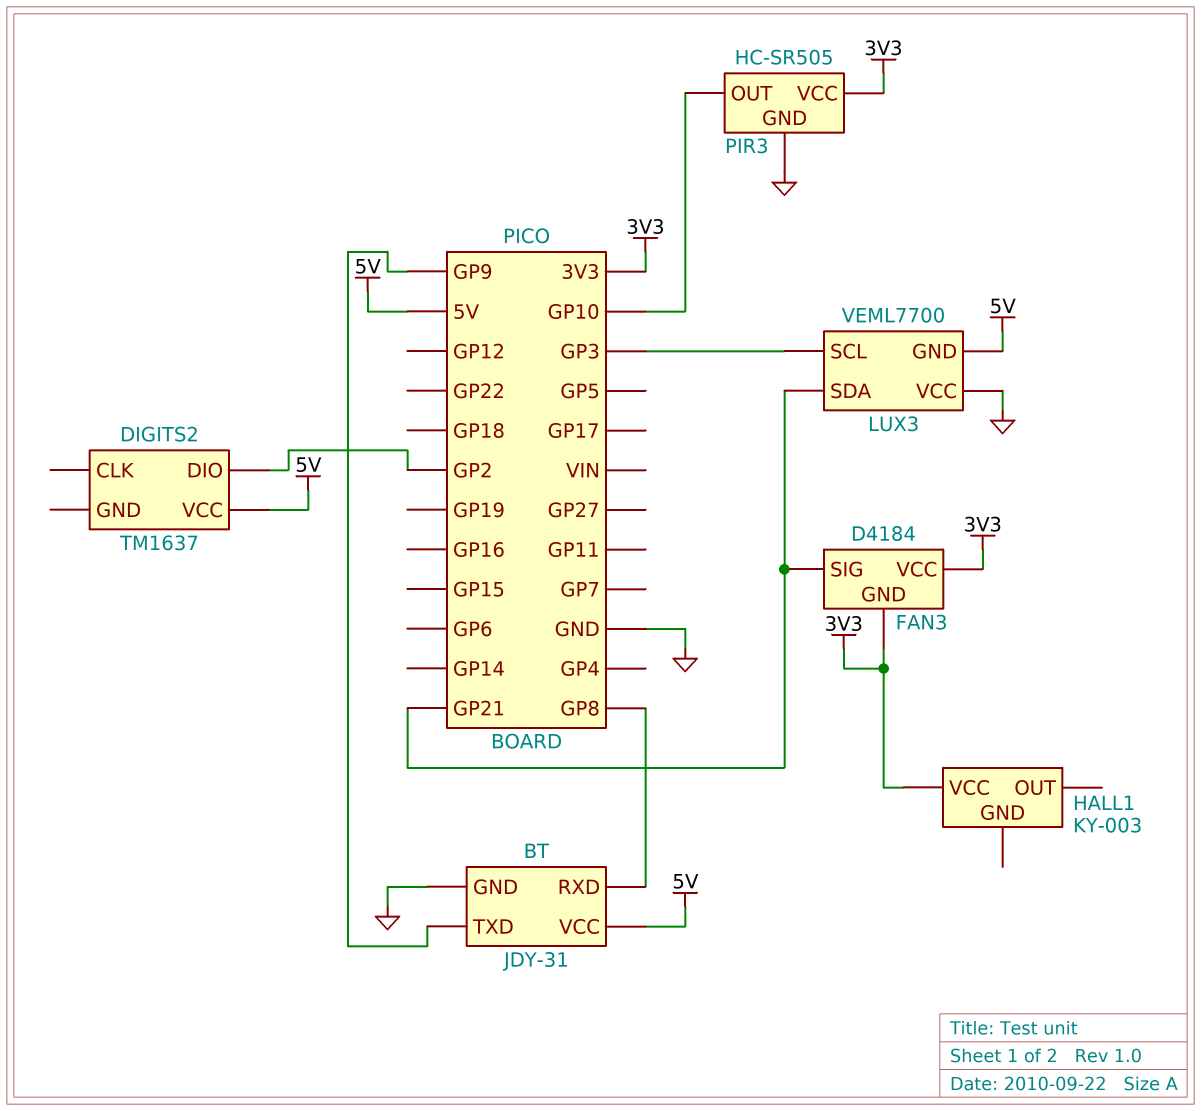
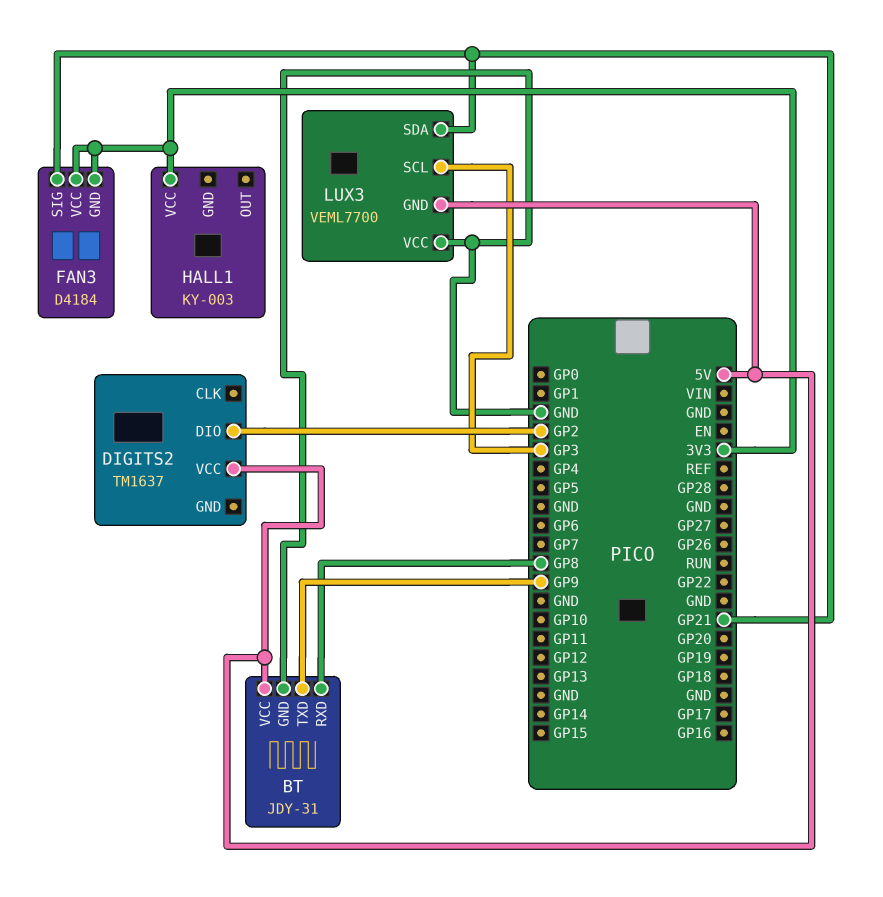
PIR3: HC-SR505 -> none
PIR3 pin GND: GND -> none
PIR3 pin OUT: GP10 -> none
PIR3 pin VCC: 3V3 -> none

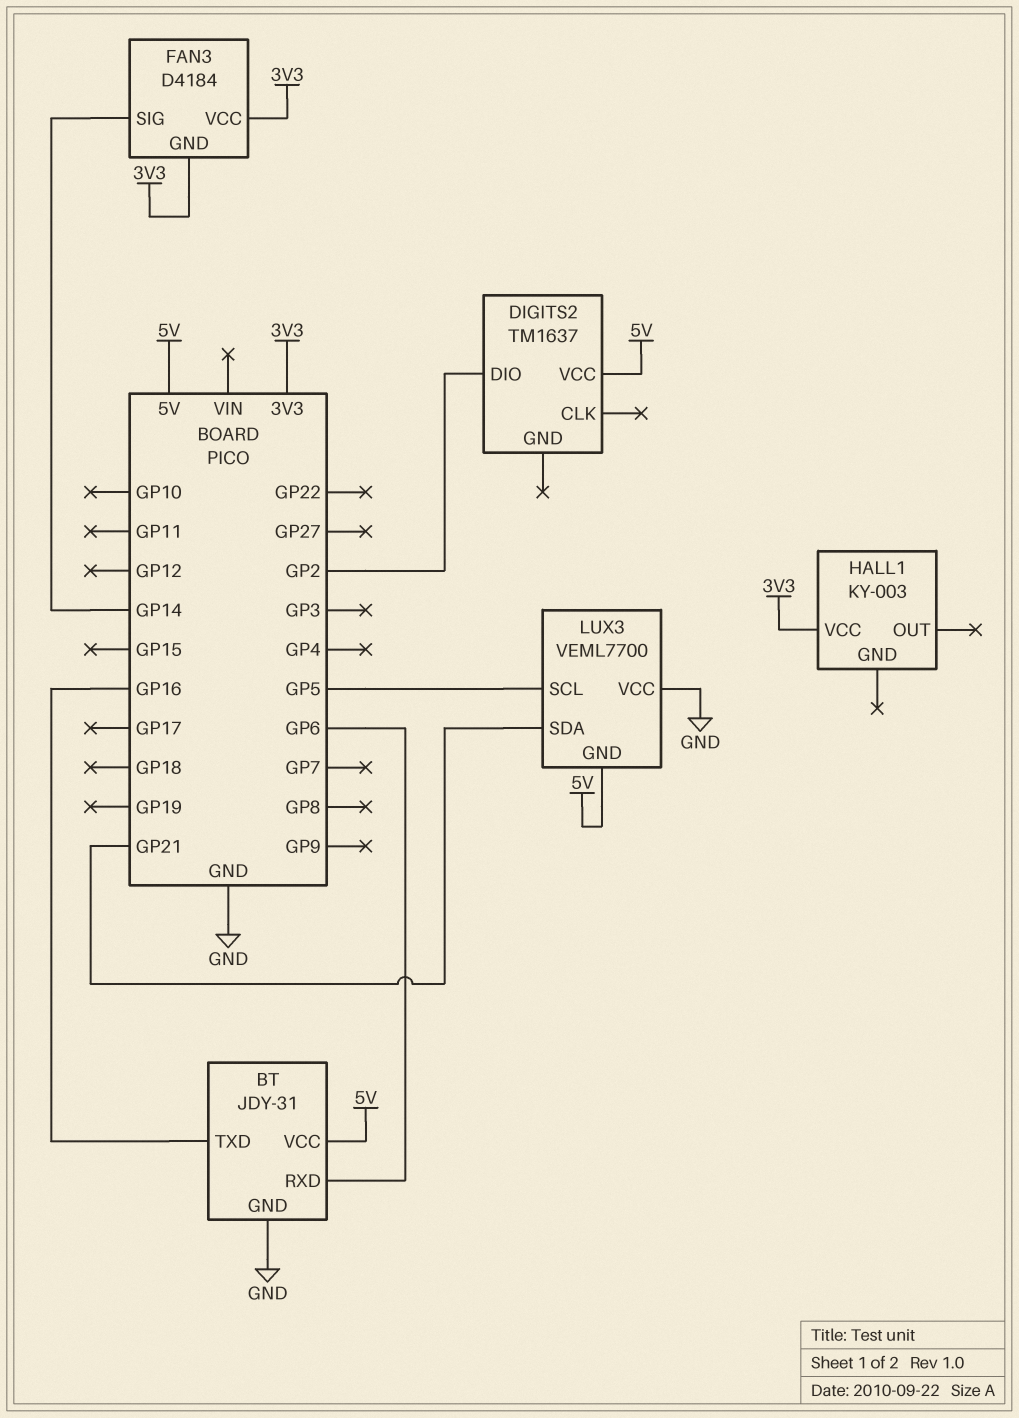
BT pin RXD: GP8 -> GP6
BT pin TXD: GP9 -> GP16
FAN3 pin SIG: GP21 -> GP14
LUX3 pin SCL: GP3 -> GP5

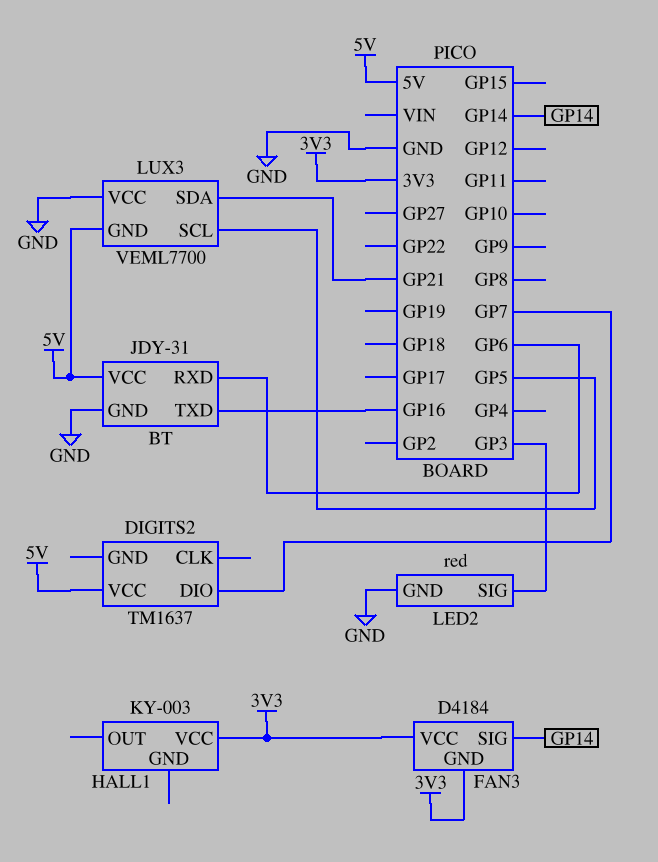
DIGITS2 pin DIO: GP2 -> GP7
LED2: none -> red
LED2 pin GND: none -> GND
LED2 pin SIG: none -> GP3

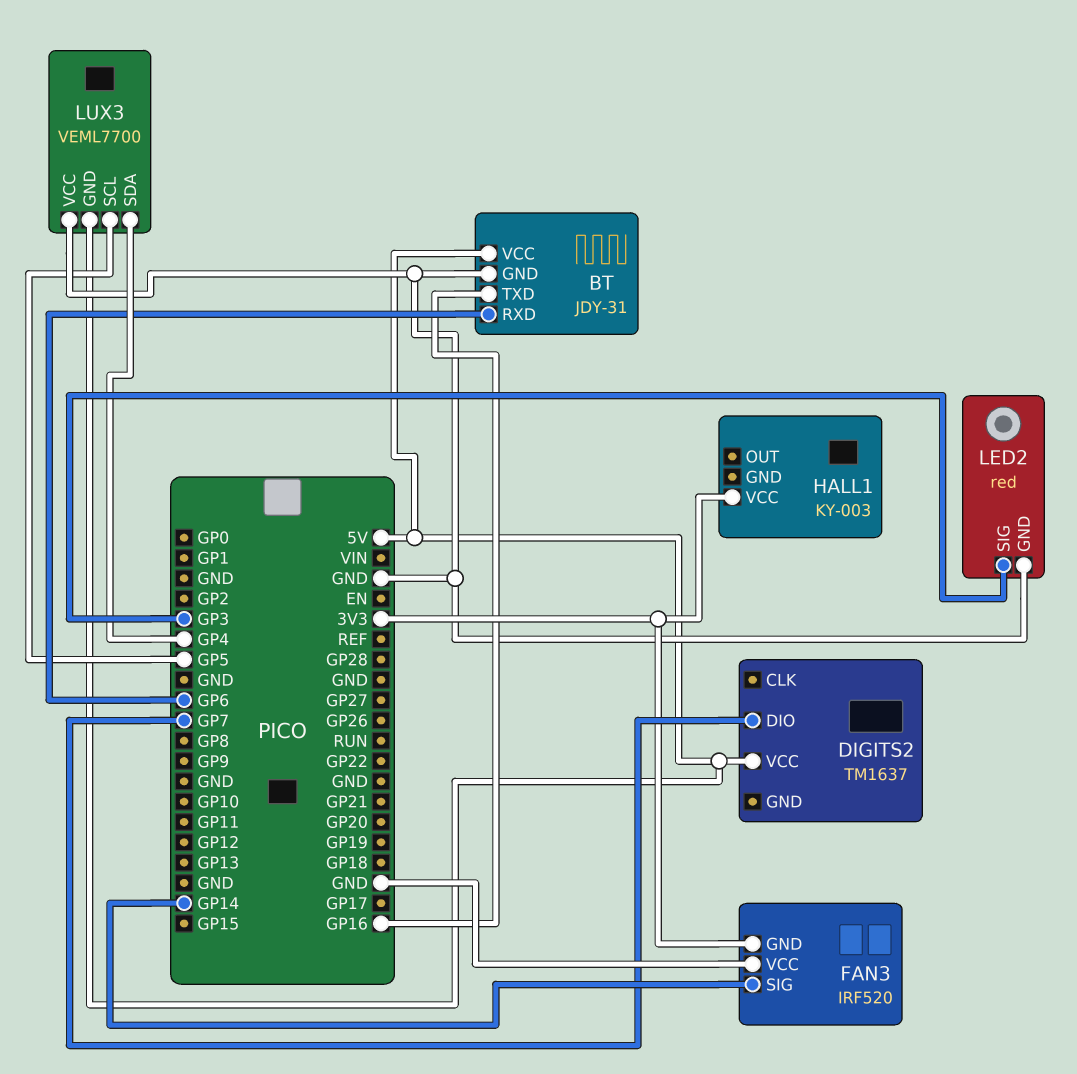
FAN3: D4184 -> IRF520
FAN3 pin VCC: 3V3 -> GND
LUX3 pin SDA: GP21 -> GP4

